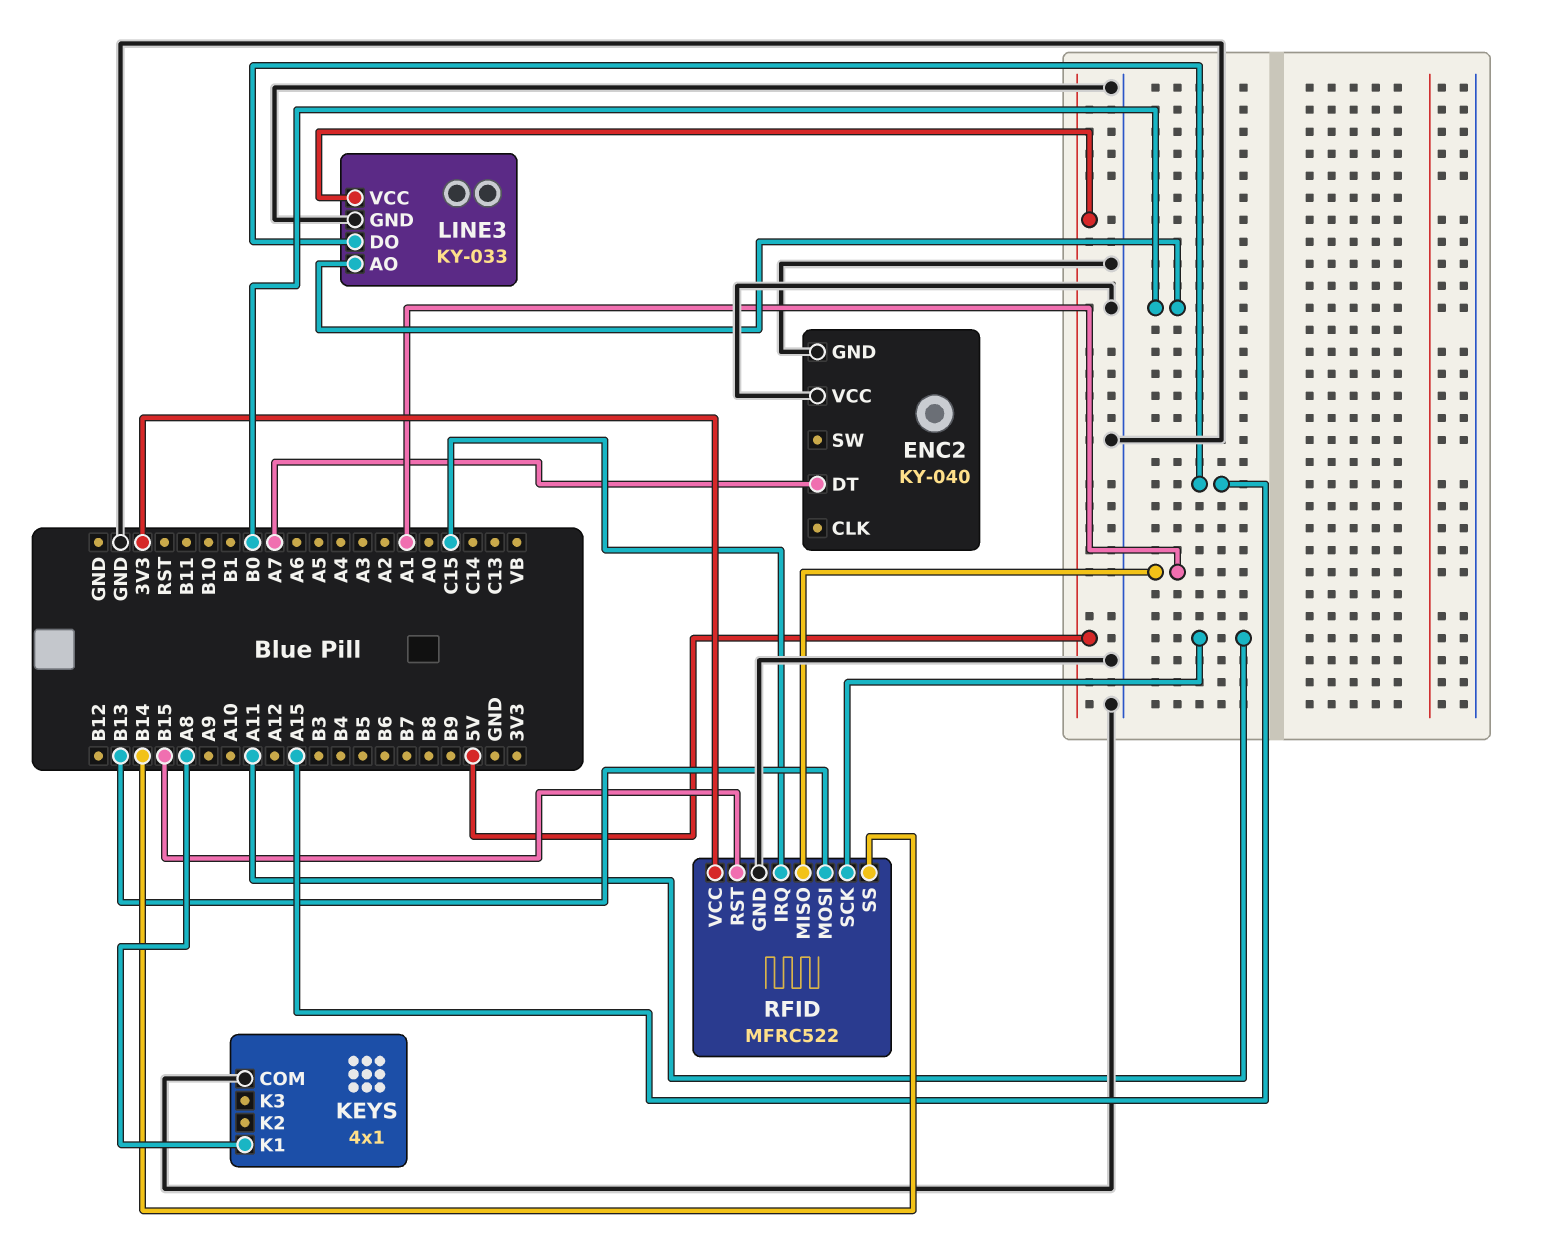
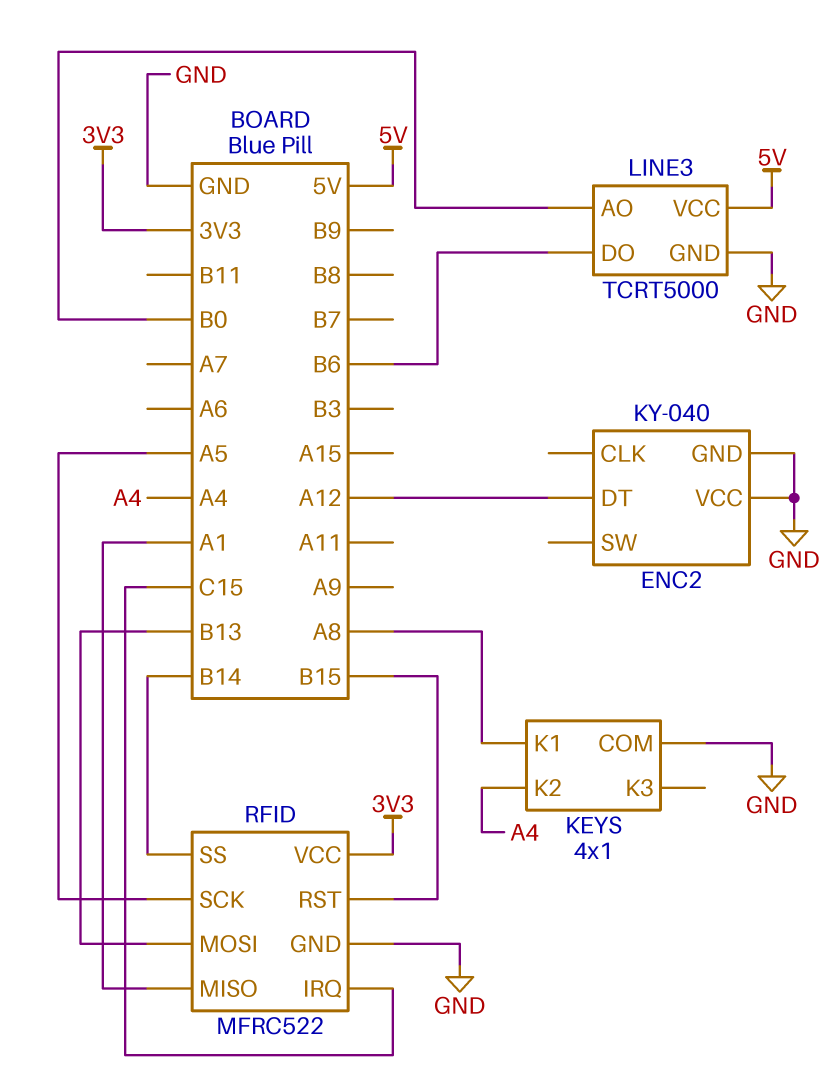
ENC2 pin DT: A7 -> A12
KEYS pin K2: none -> A4
LINE3: KY-033 -> TCRT5000
LINE3 pin DO: A15 -> B6
RFID pin SCK: A11 -> A5

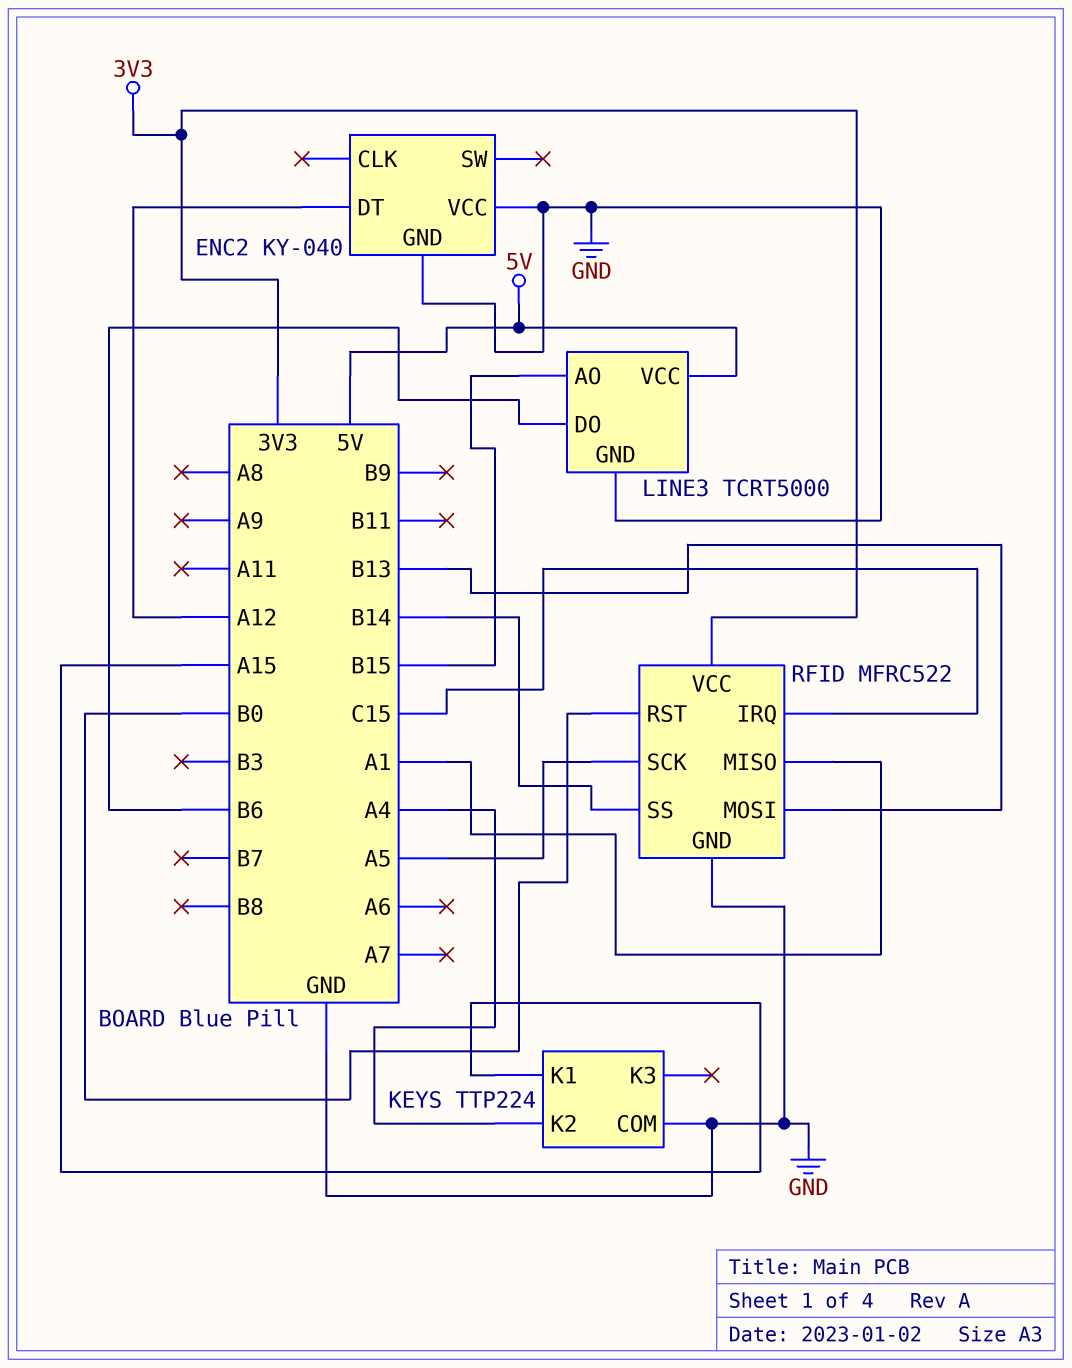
KEYS: 4x1 -> TTP224
KEYS pin K1: A8 -> A15
LINE3 pin AO: B0 -> B15
RFID pin RST: B15 -> B0

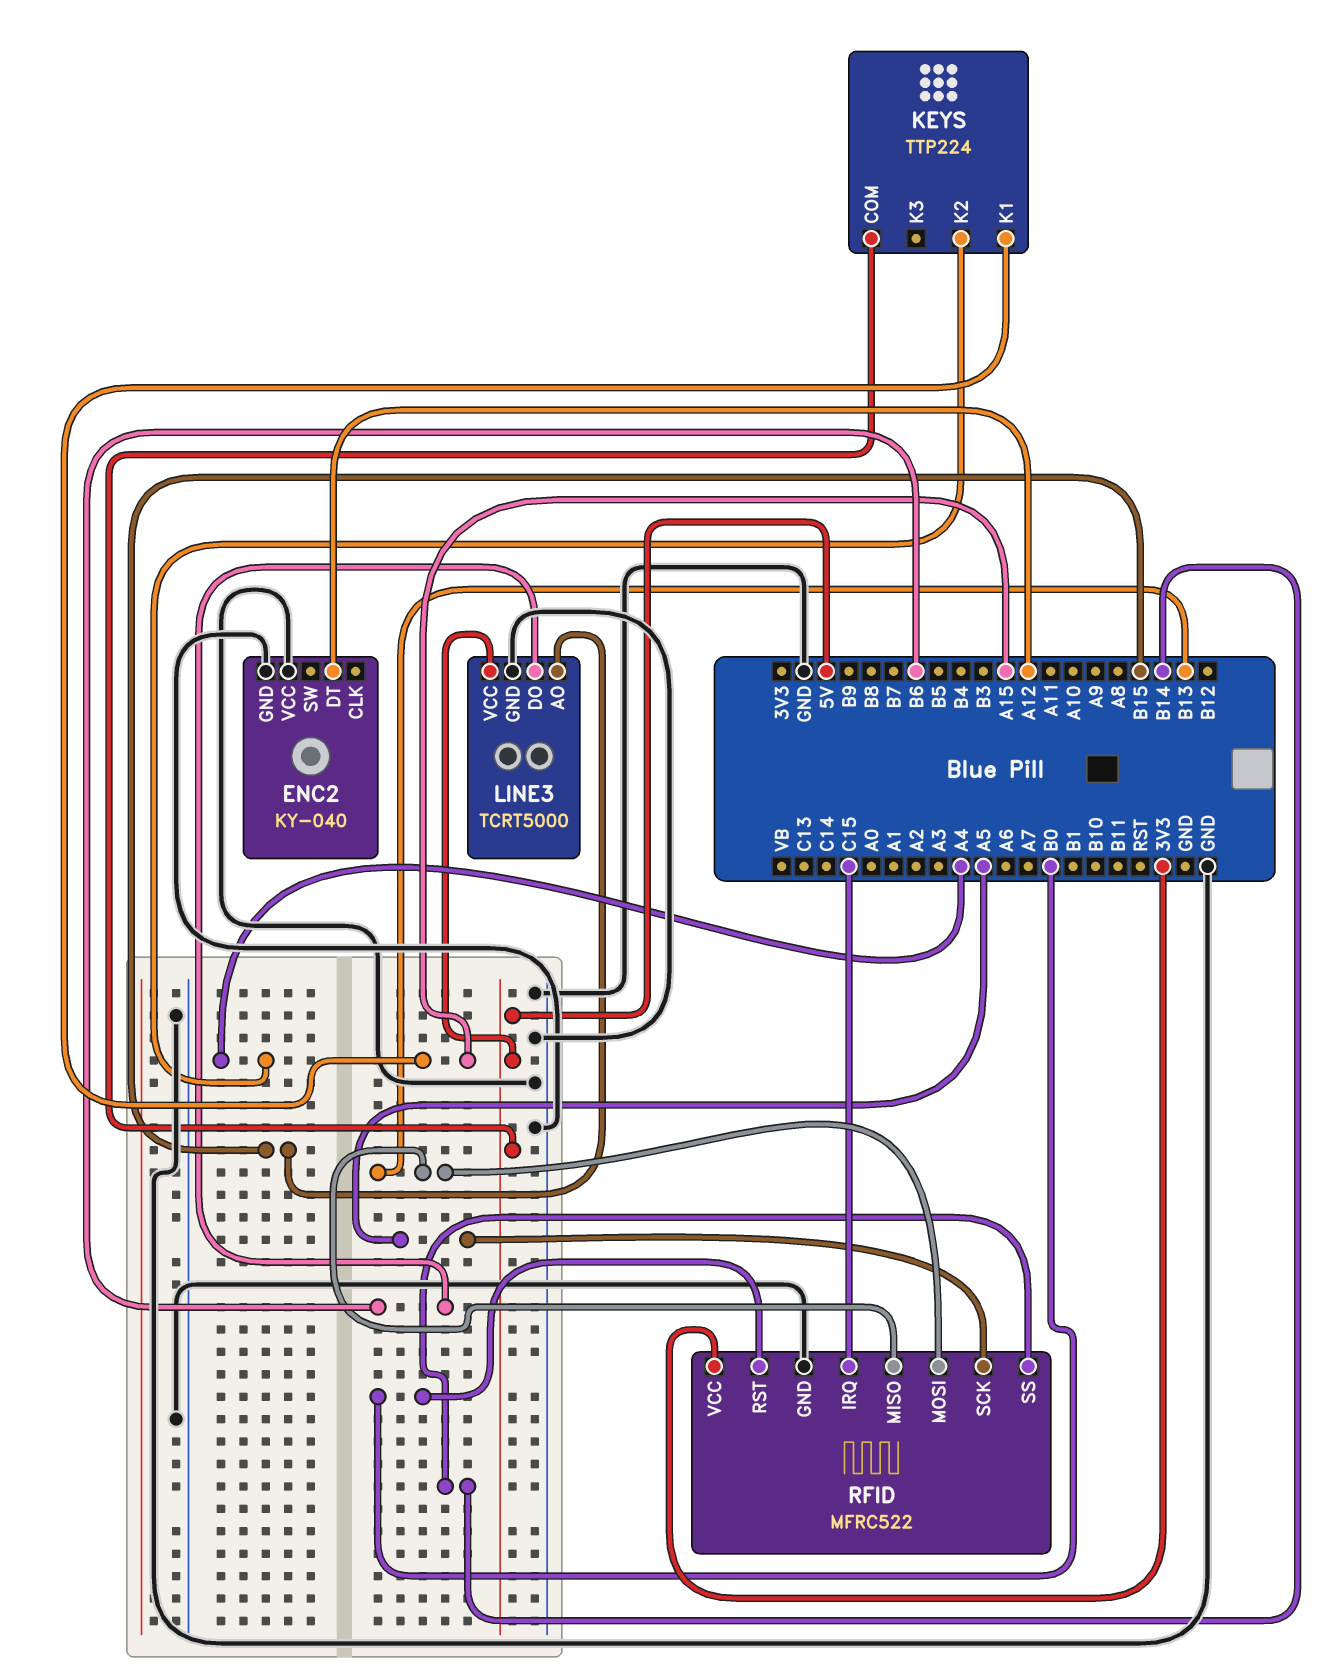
KEYS pin COM: GND -> 5V
RFID pin MISO: A1 -> B13

